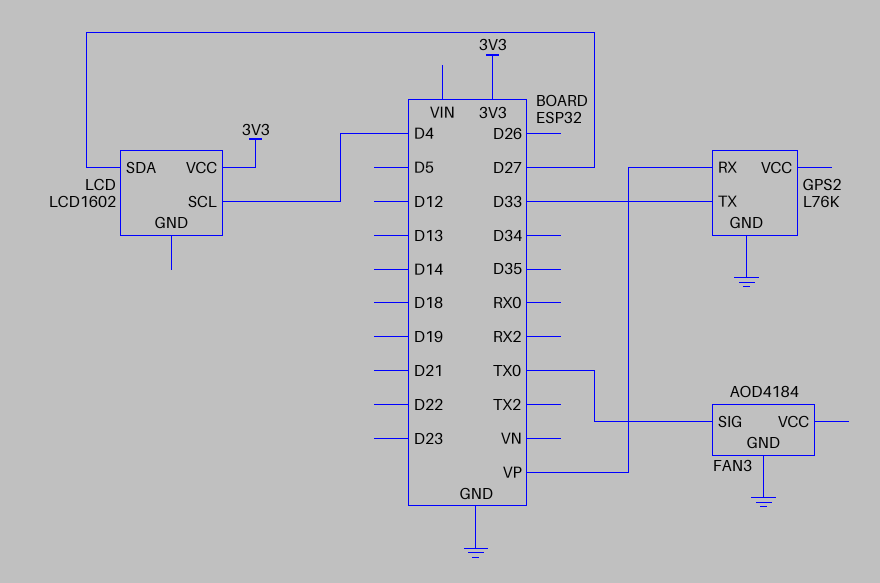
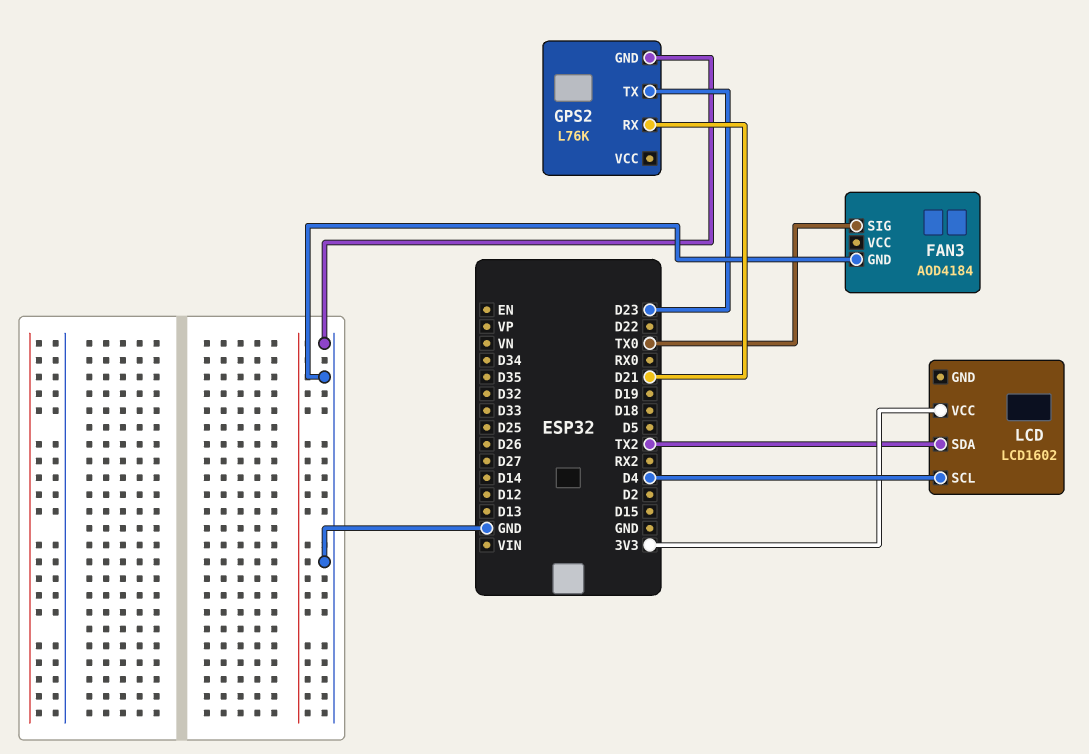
GPS2 pin RX: VP -> D21
GPS2 pin TX: D33 -> D23
LCD pin SDA: D27 -> TX2

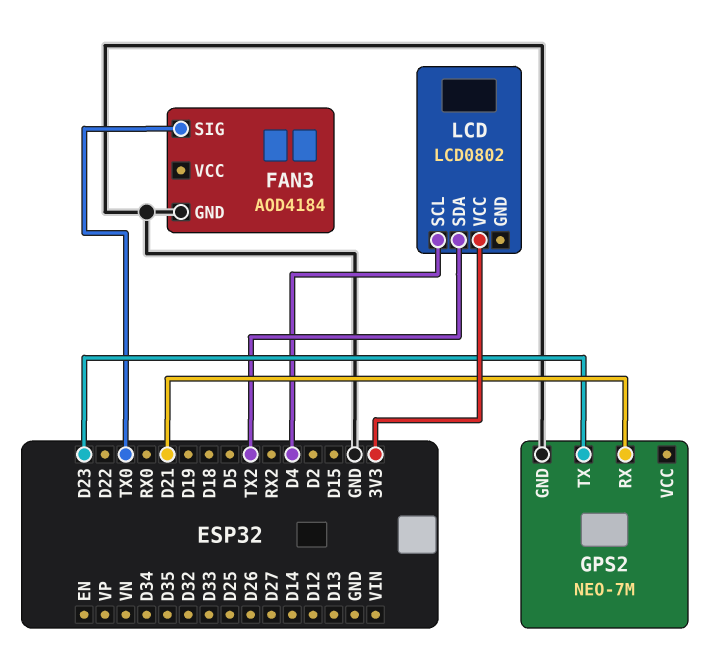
GPS2: L76K -> NEO-7M
LCD: LCD1602 -> LCD0802

